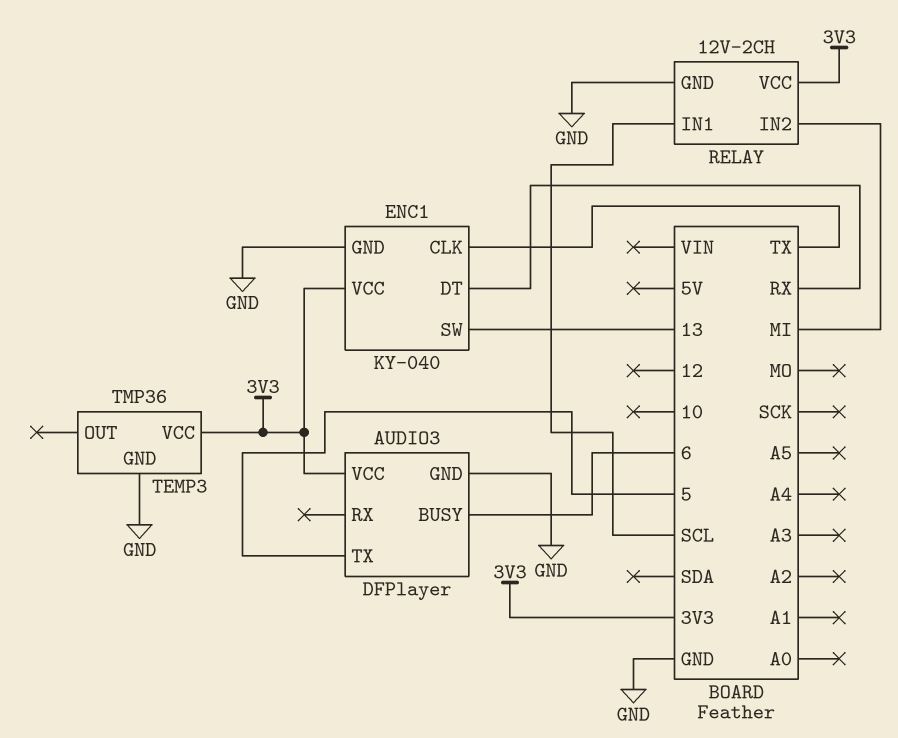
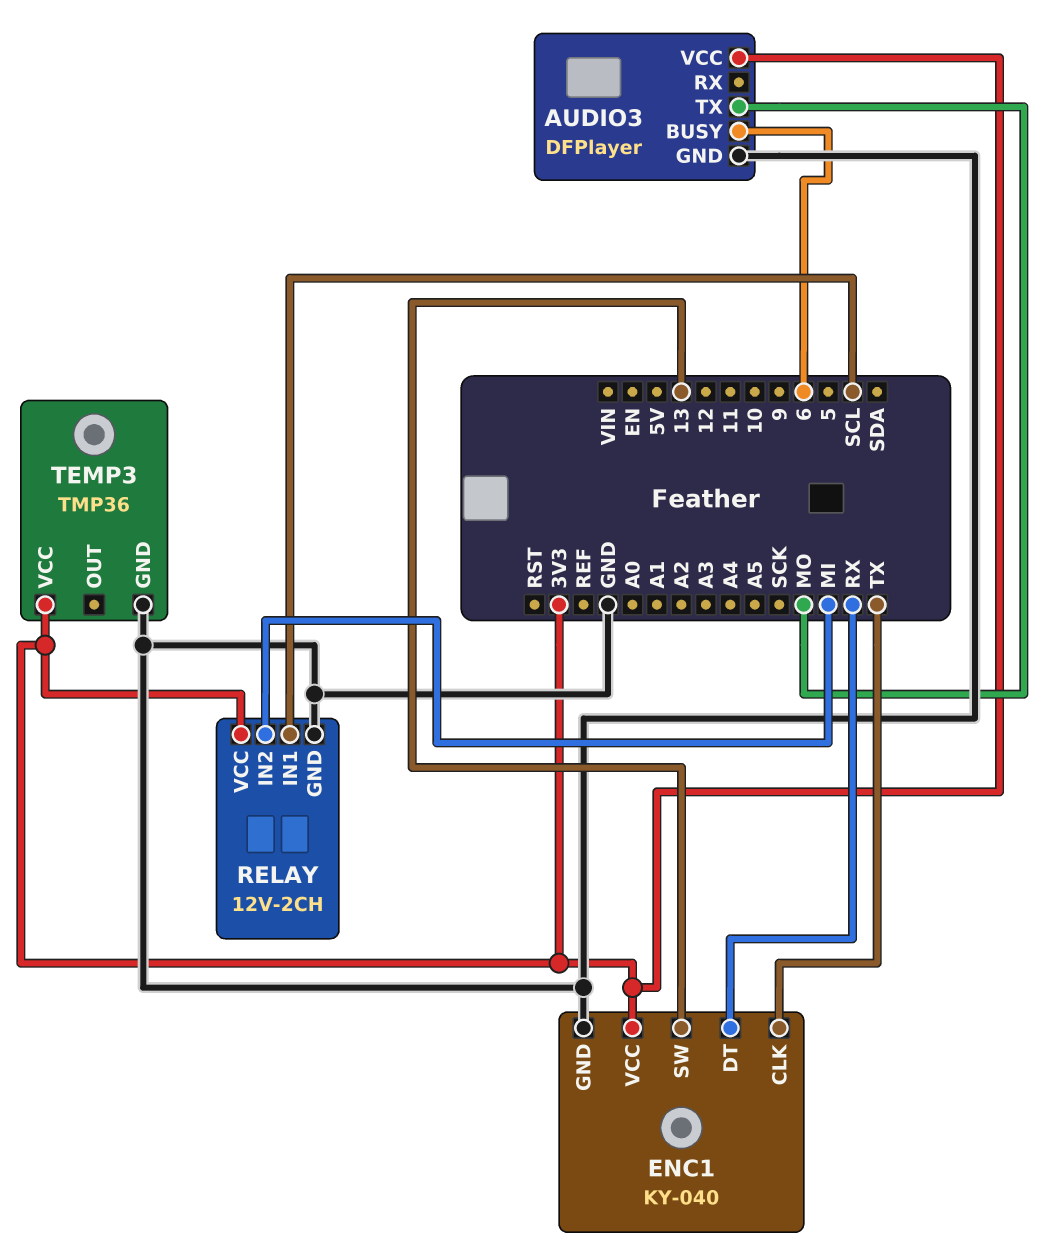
AUDIO3 pin TX: 5 -> MO

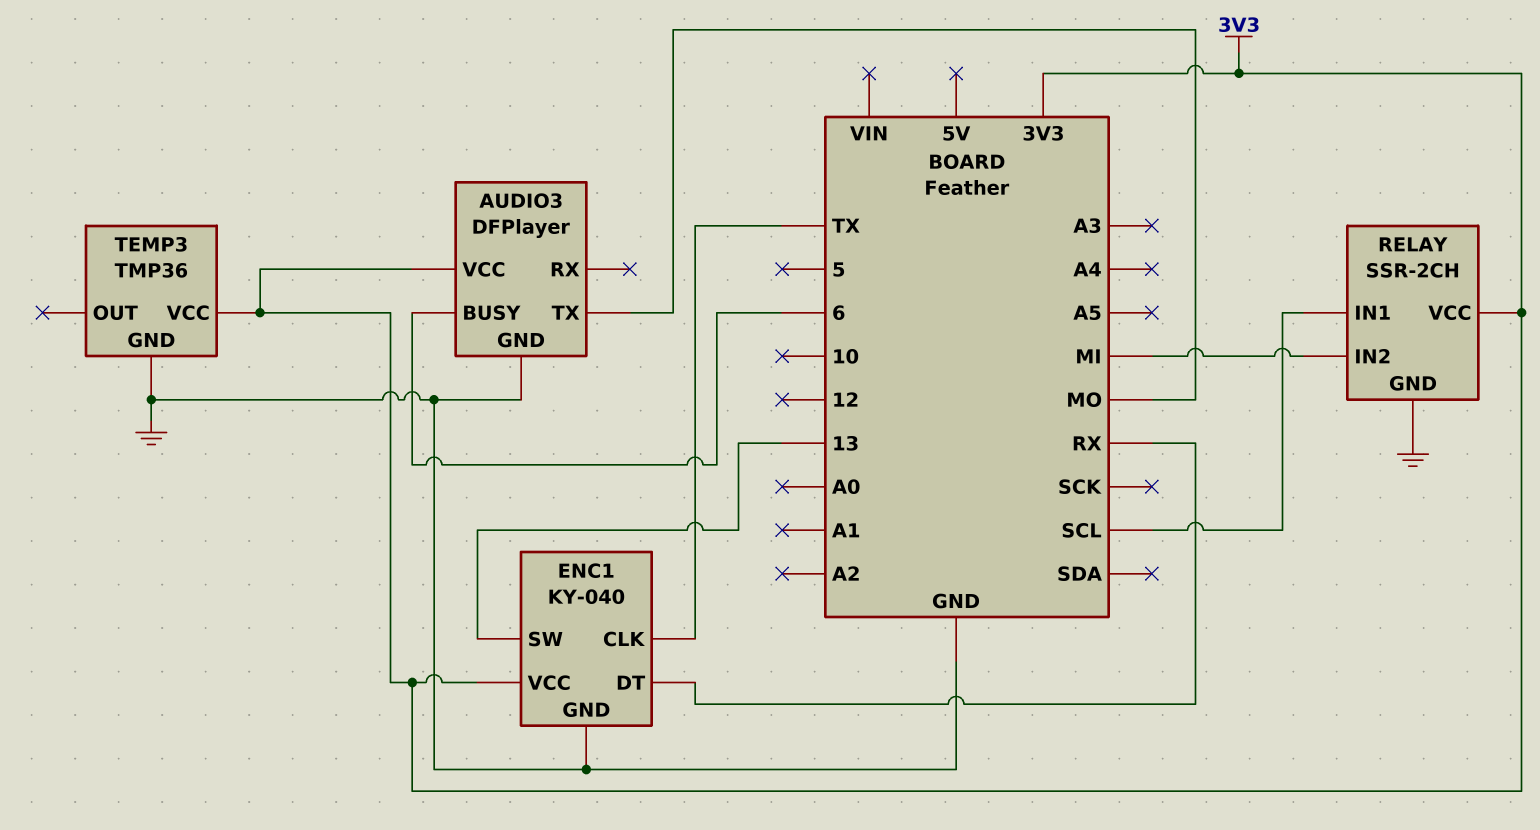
RELAY: 12V-2CH -> SSR-2CH

